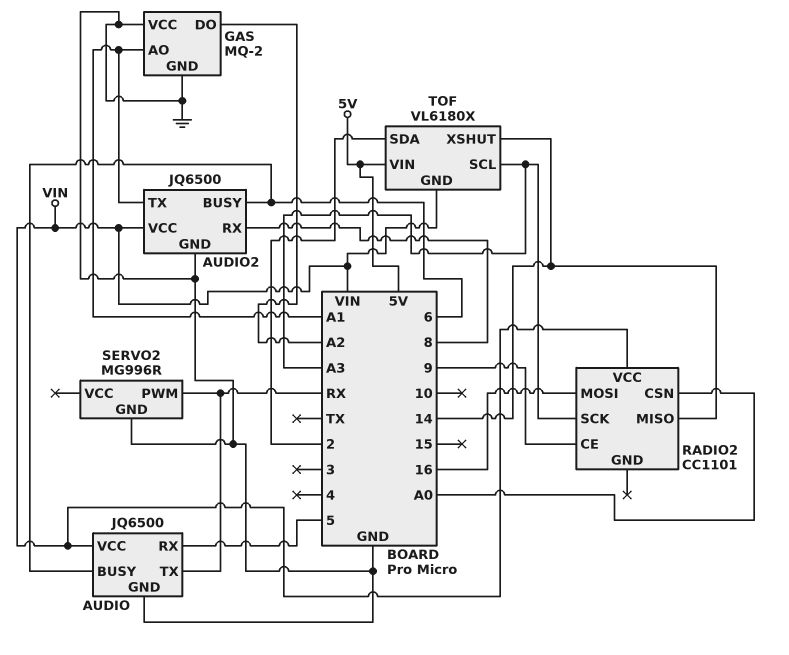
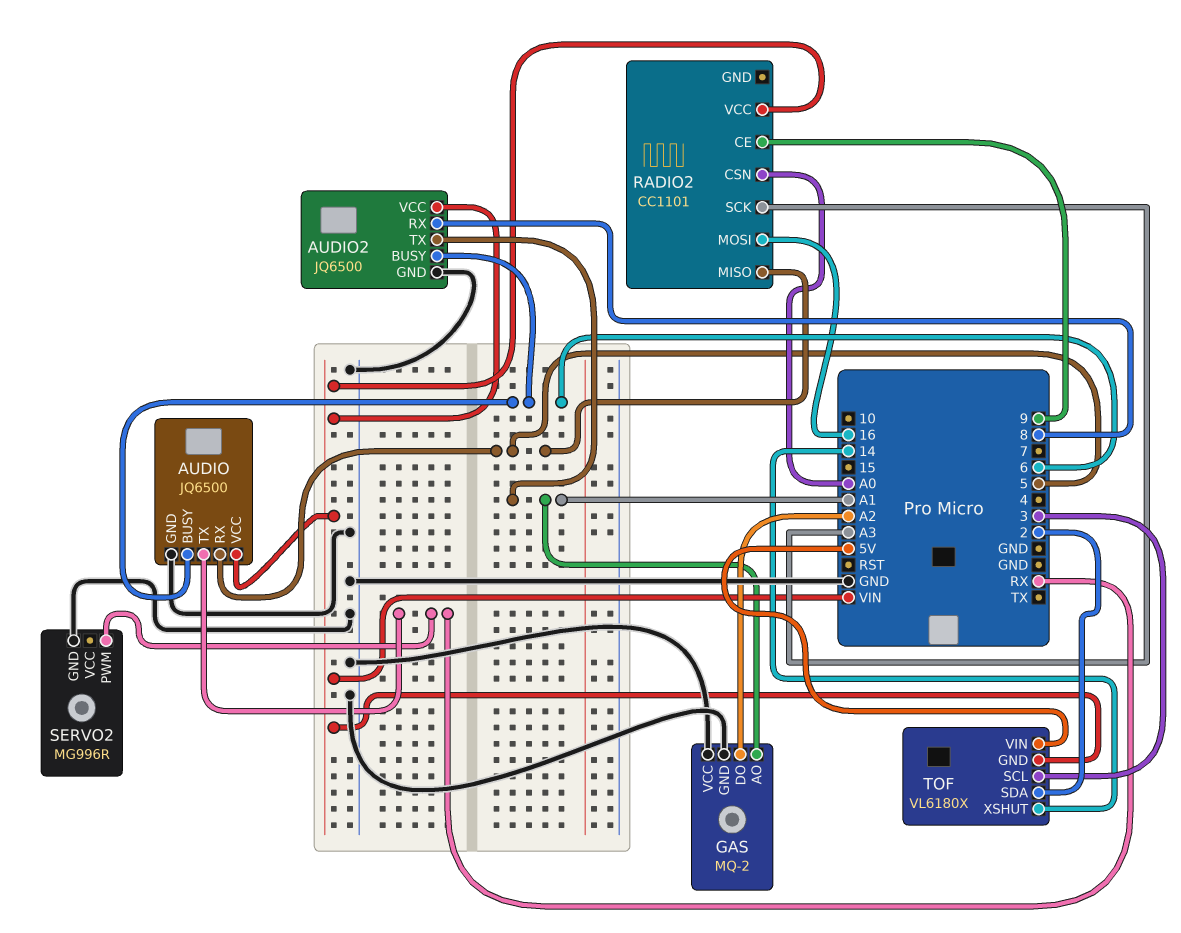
RADIO2 pin MISO: 14 -> 5
TOF pin SCL: A3 -> 3

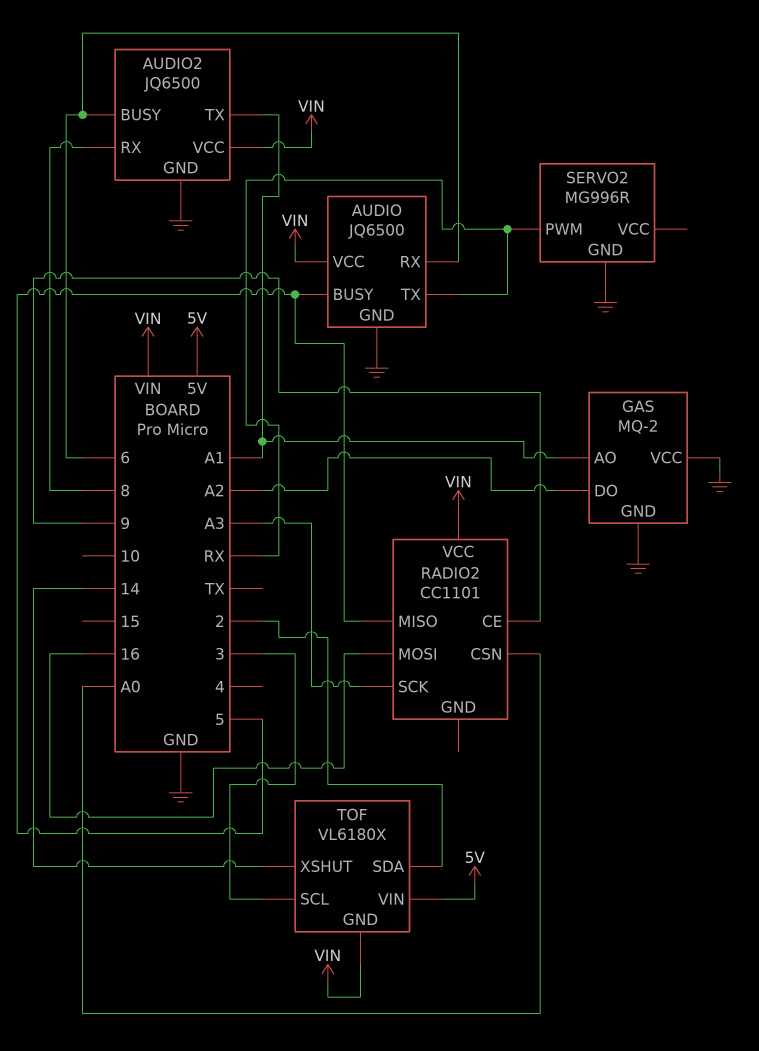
AUDIO pin BUSY: 6 -> 5
AUDIO pin RX: 5 -> 6

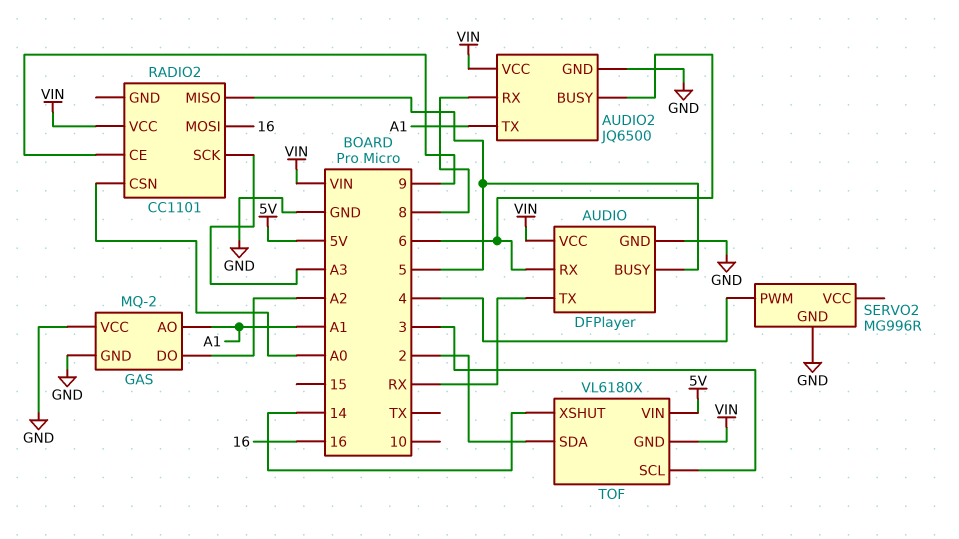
AUDIO: JQ6500 -> DFPlayer
SERVO2 pin PWM: RX -> 4

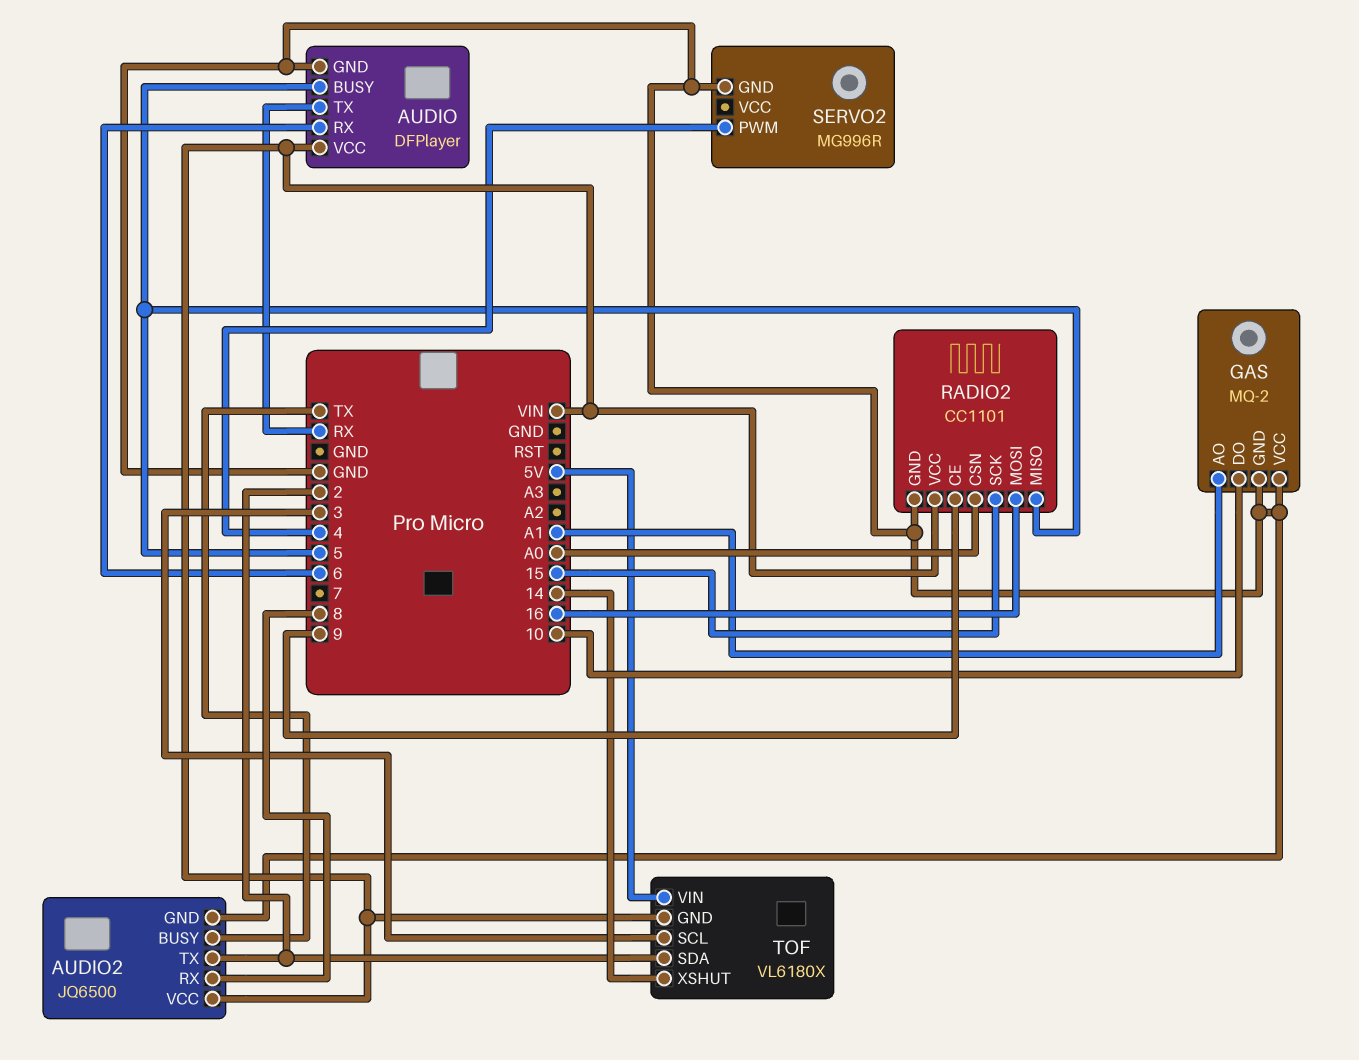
AUDIO2 pin BUSY: 6 -> TX
AUDIO2 pin TX: A1 -> 2
GAS pin DO: A2 -> 10
RADIO2 pin GND: none -> GND
RADIO2 pin SCK: A3 -> 15

